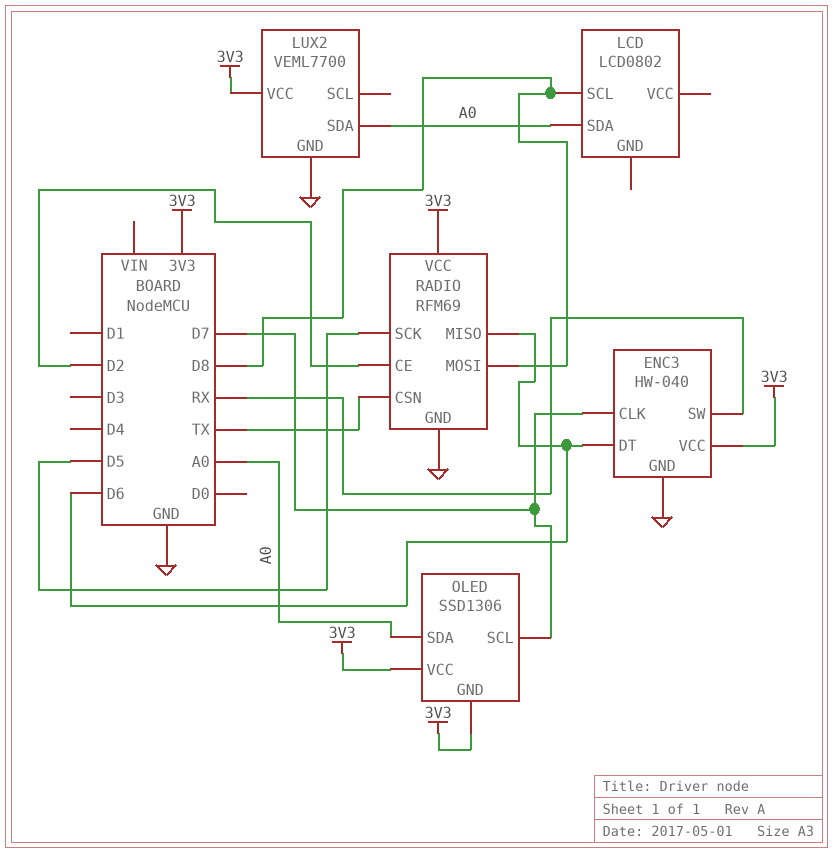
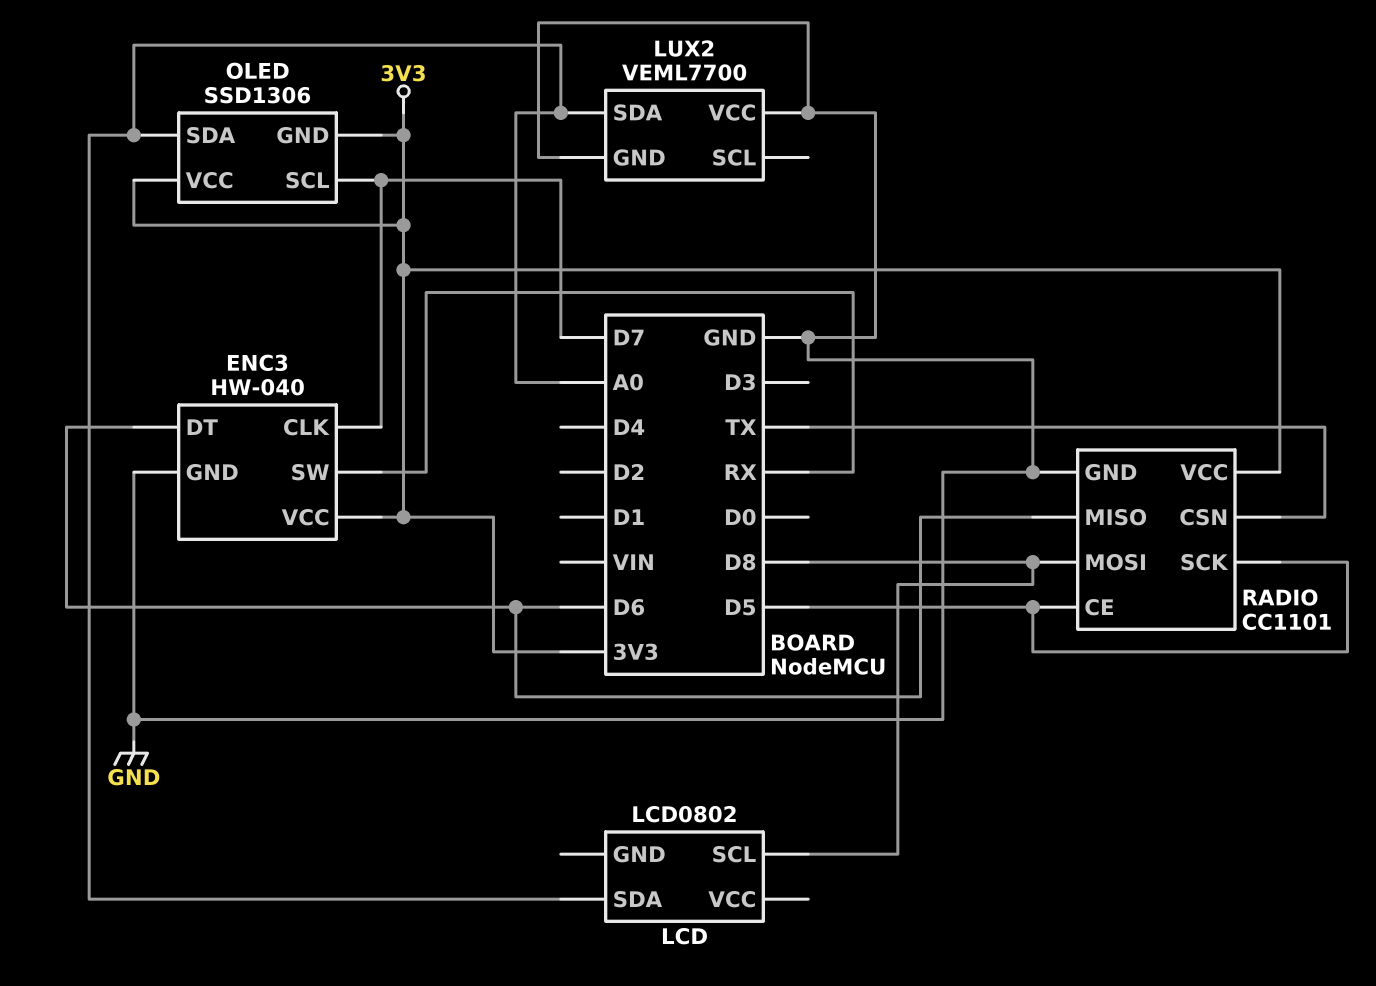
LUX2 pin VCC: 3V3 -> GND
RADIO: RFM69 -> CC1101
RADIO pin CE: D2 -> D5

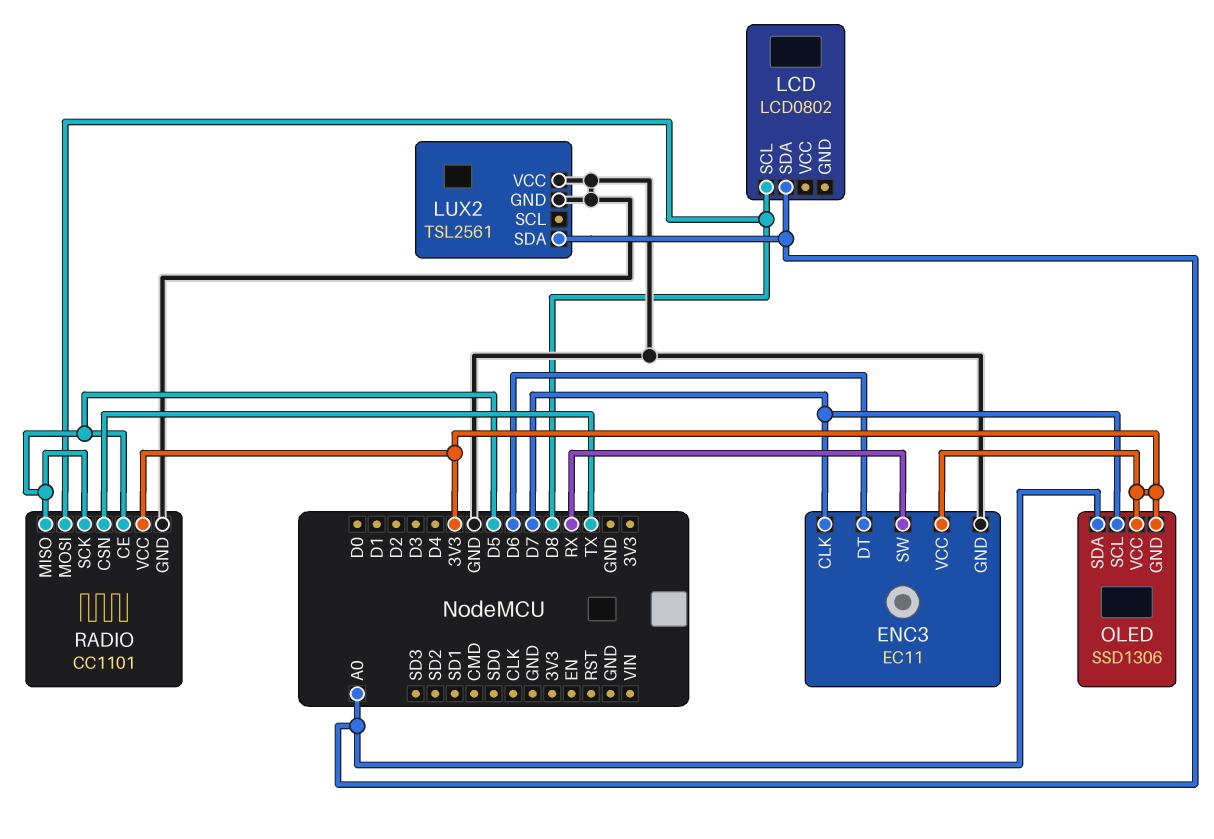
ENC3: HW-040 -> EC11
LUX2: VEML7700 -> TSL2561
RADIO pin MISO: D6 -> D5

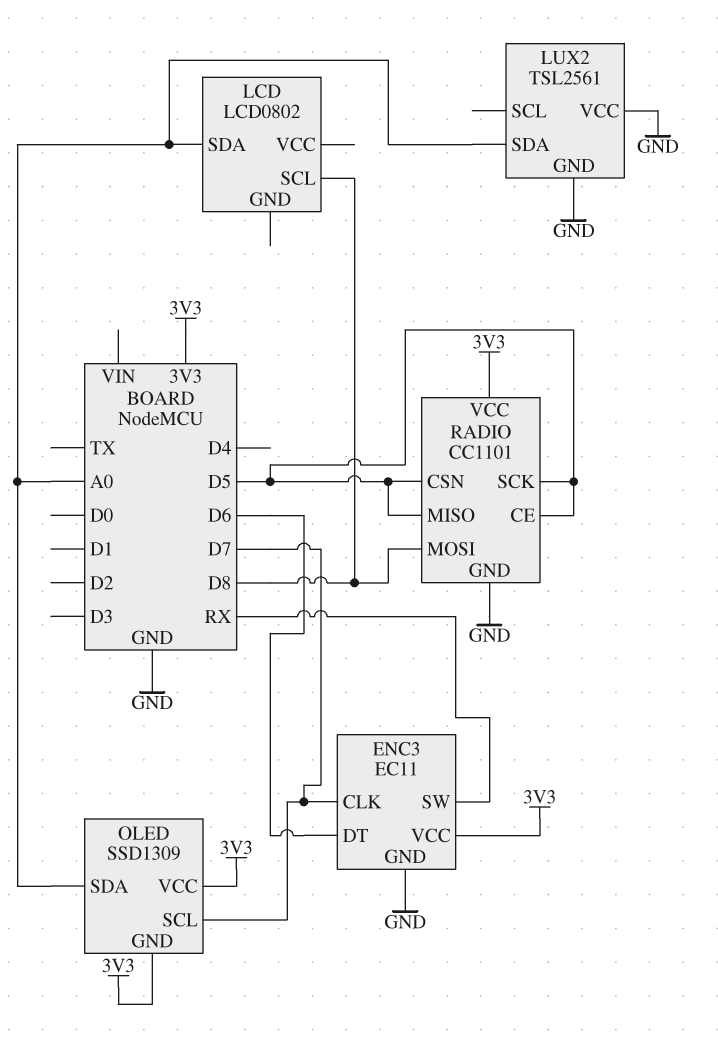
OLED: SSD1306 -> SSD1309
RADIO pin CSN: TX -> D5

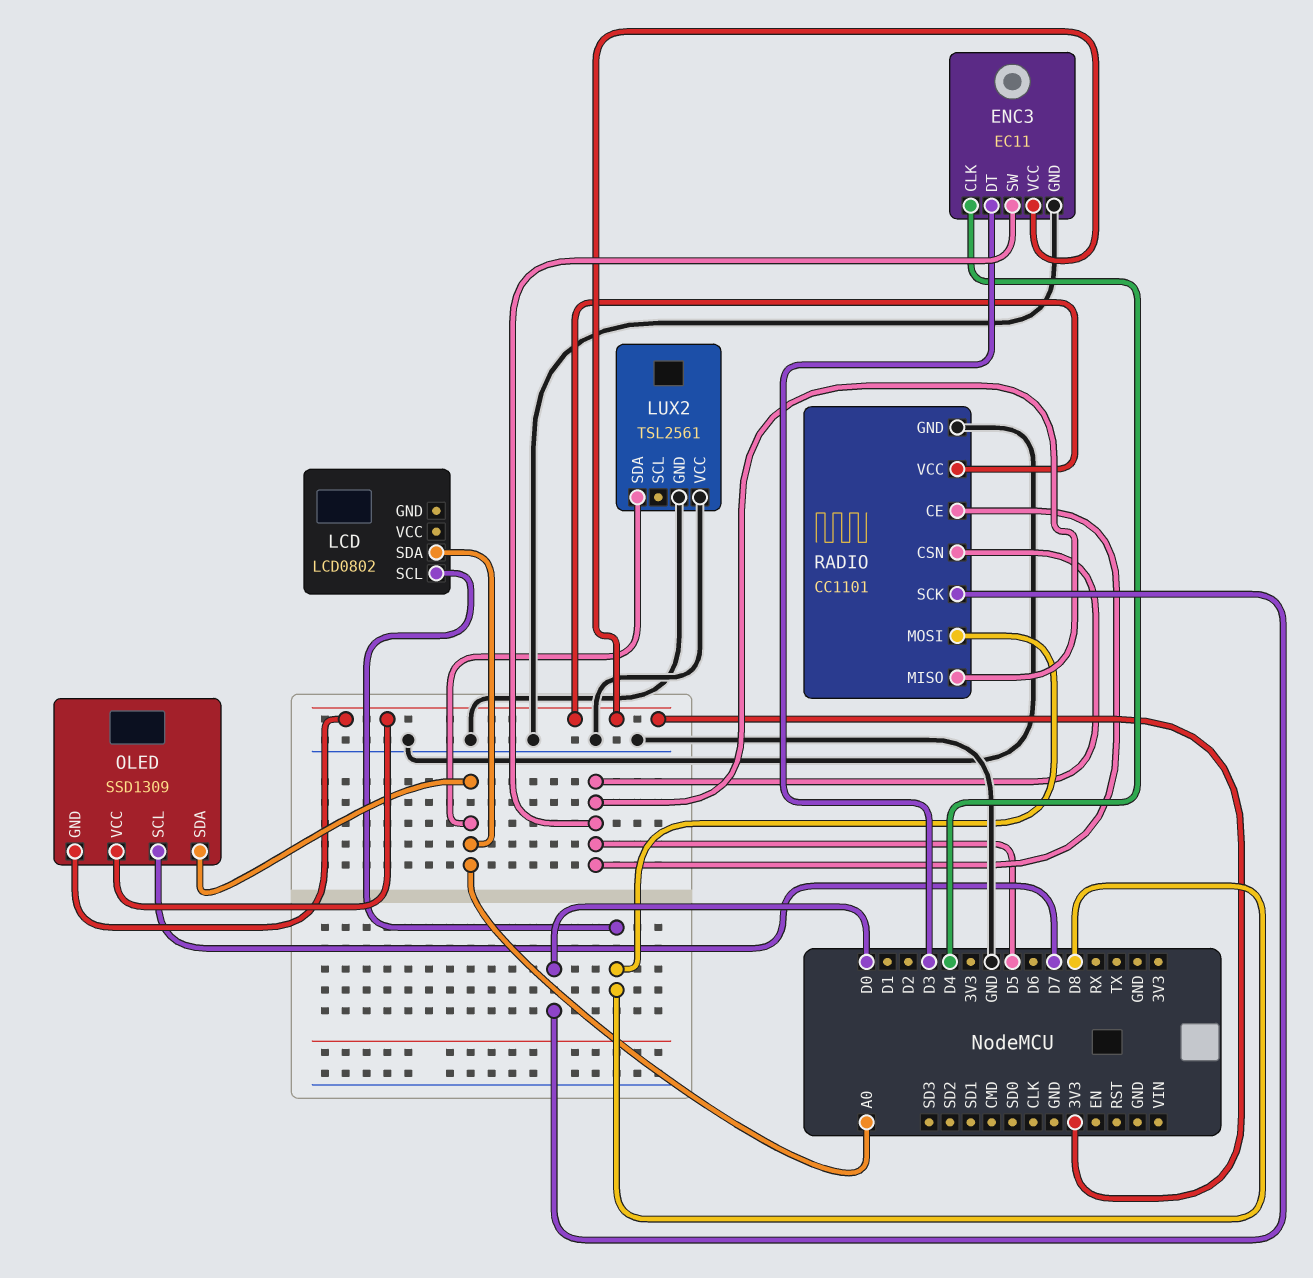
ENC3 pin CLK: D7 -> D4
ENC3 pin DT: D6 -> D3
ENC3 pin SW: RX -> D5
RADIO pin SCK: D5 -> D0

